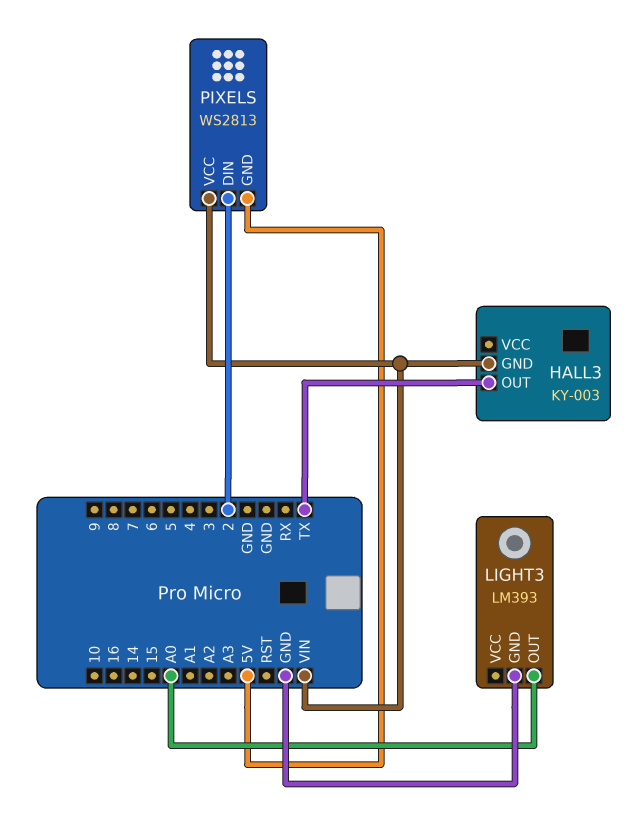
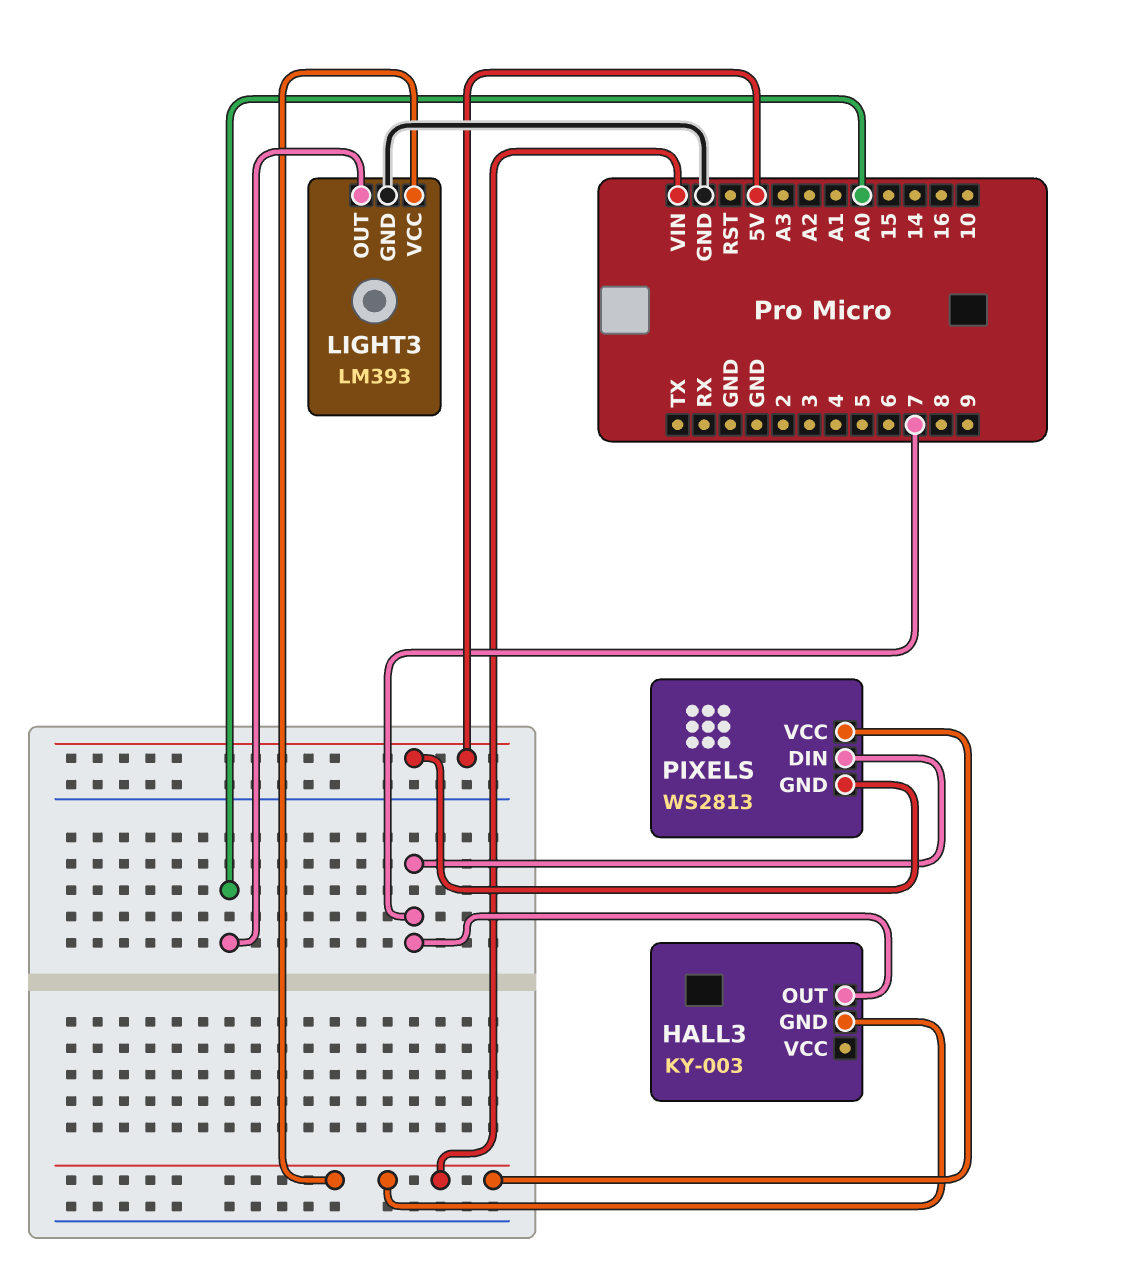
HALL3 pin OUT: TX -> 7
LIGHT3 pin VCC: none -> VIN
PIXELS pin DIN: 2 -> 7

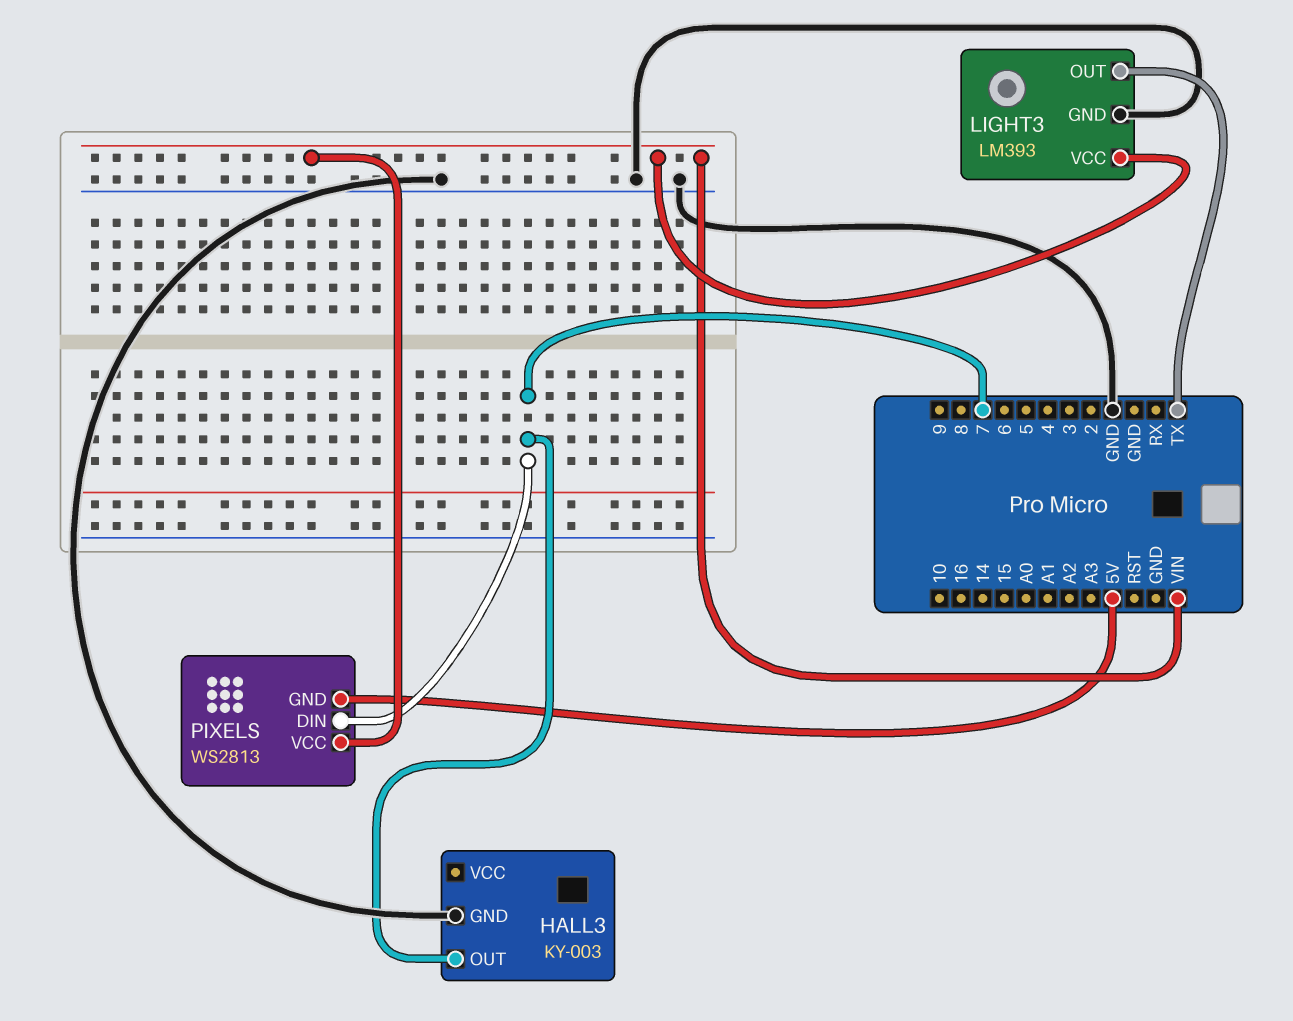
HALL3 pin GND: VIN -> GND
LIGHT3 pin OUT: A0 -> TX

